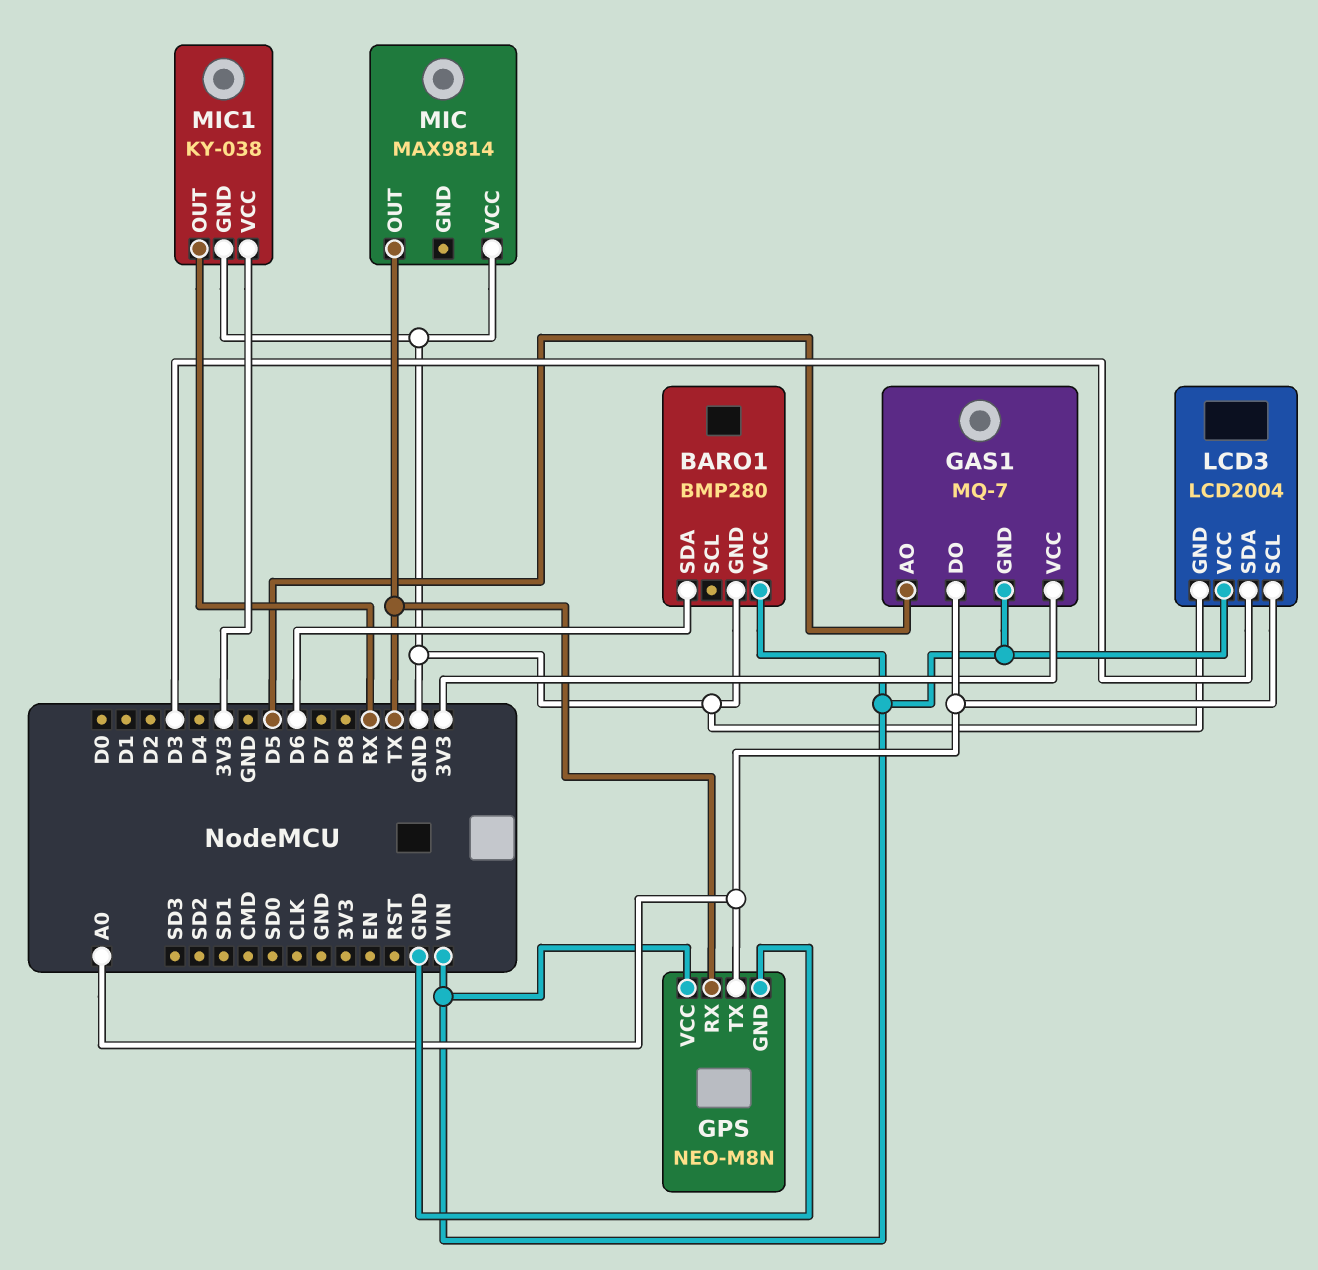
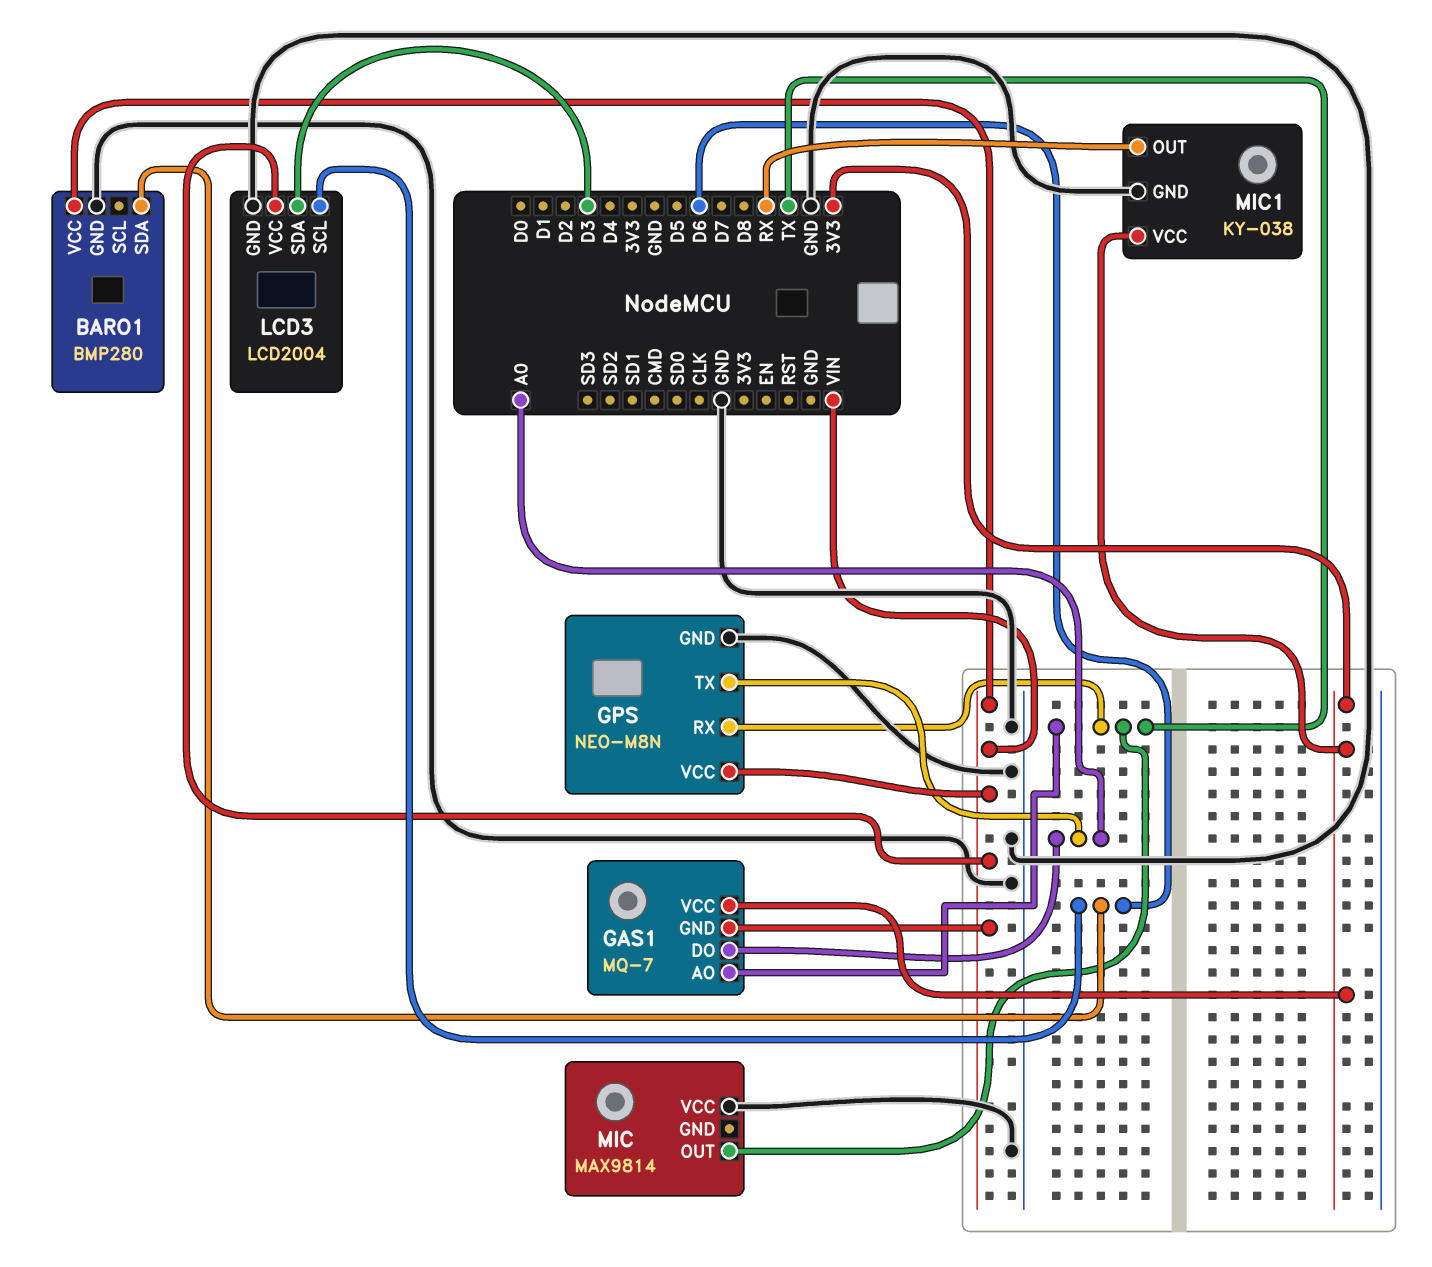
GAS1 pin AO: D5 -> TX
LCD3 pin SCL: A0 -> D6

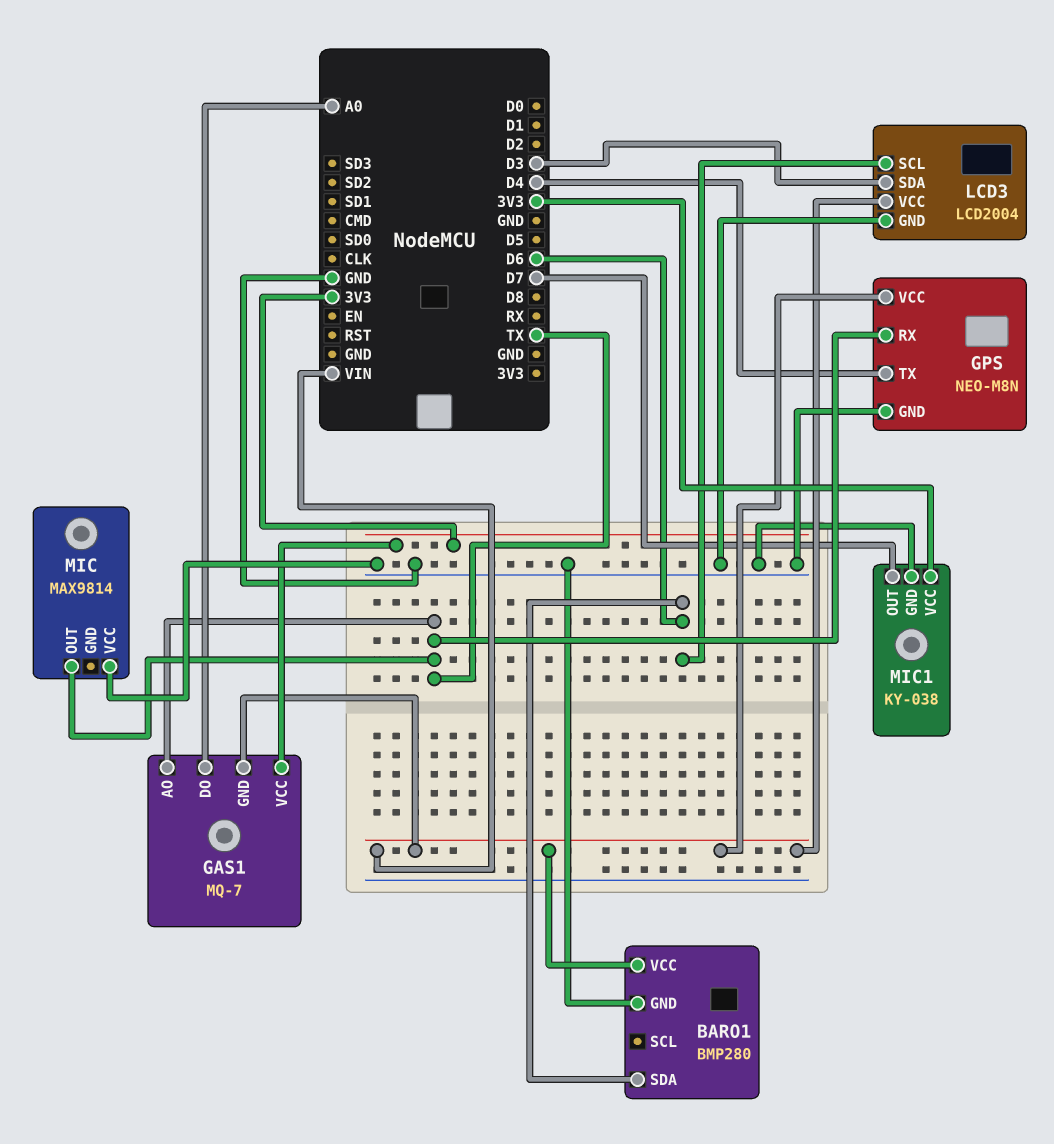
GPS pin TX: A0 -> D4
MIC1 pin OUT: RX -> D7

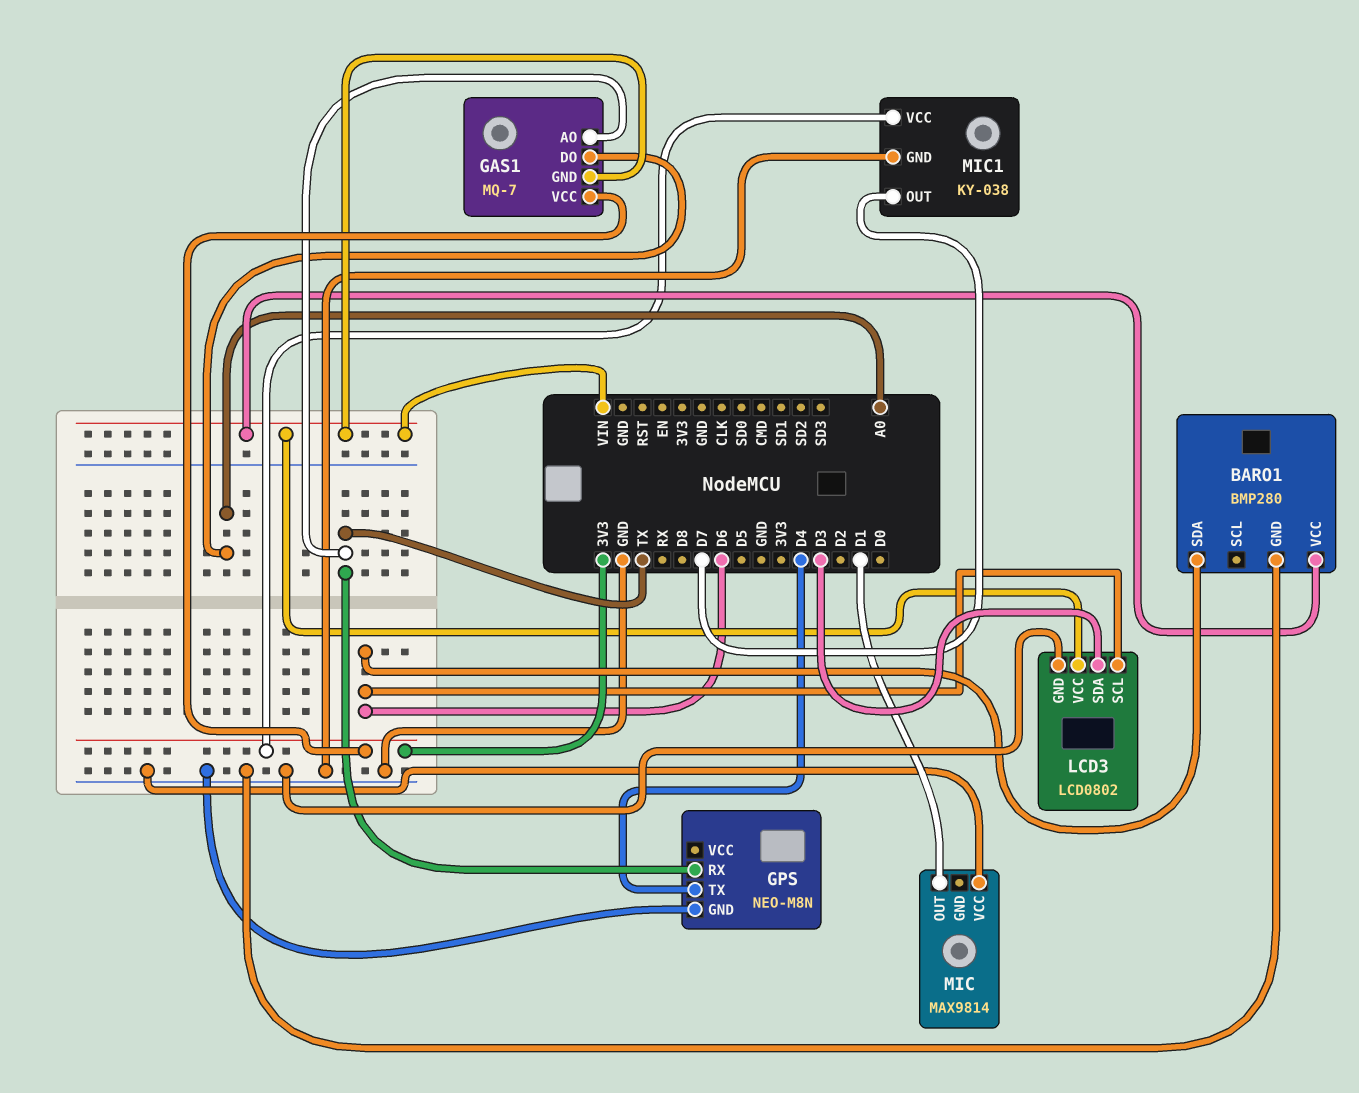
GPS pin VCC: VIN -> none
LCD3: LCD2004 -> LCD0802
MIC pin OUT: TX -> D1

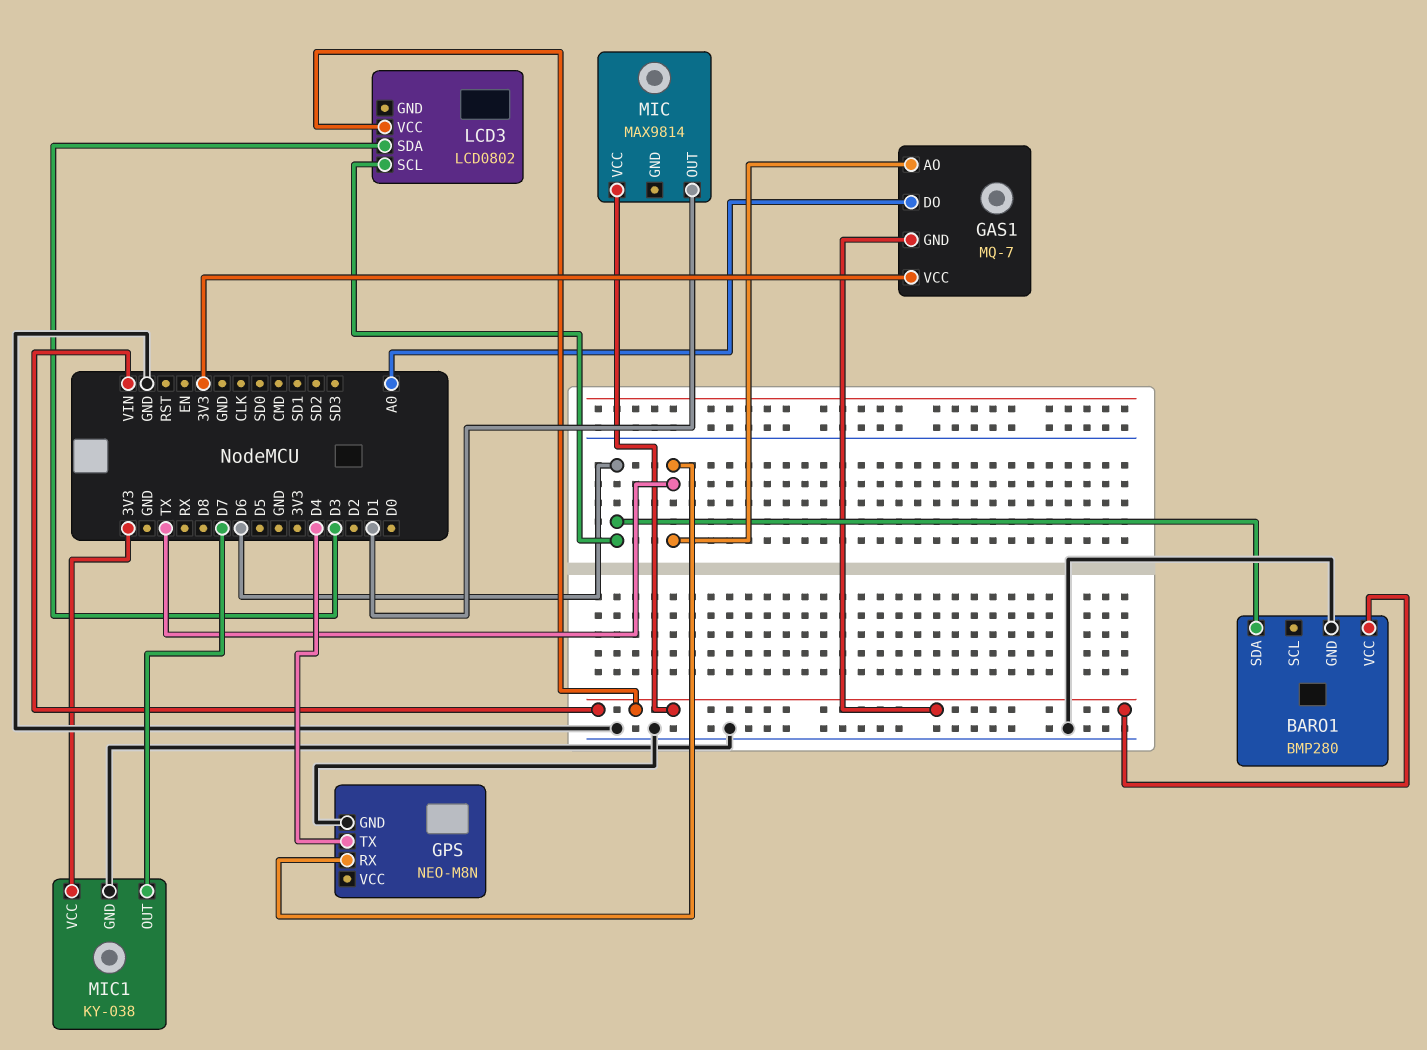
LCD3 pin GND: GND -> none
MIC pin VCC: GND -> VIN

